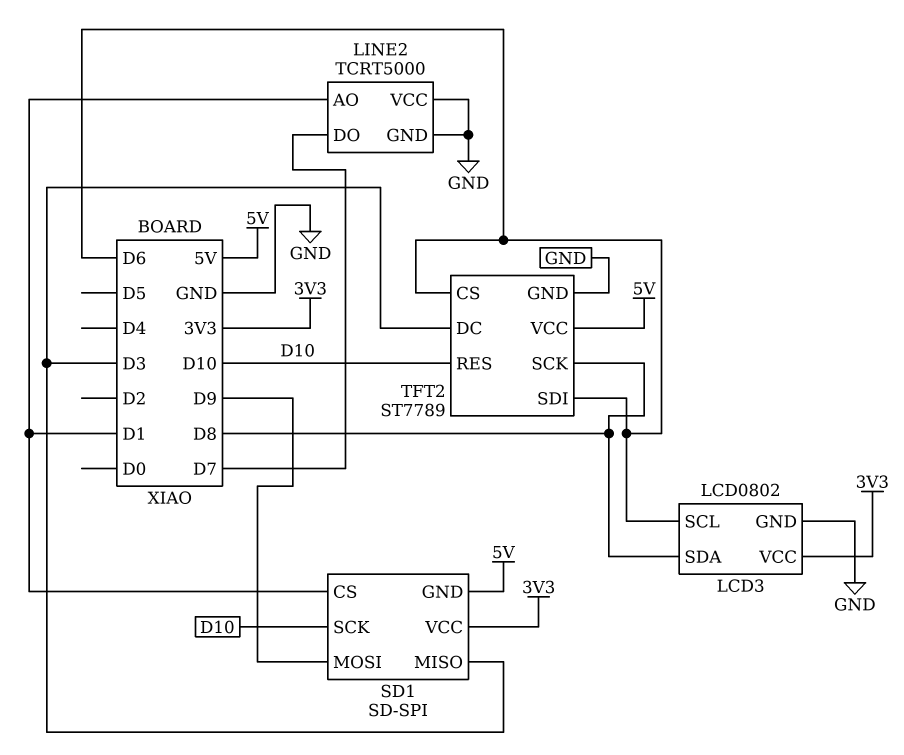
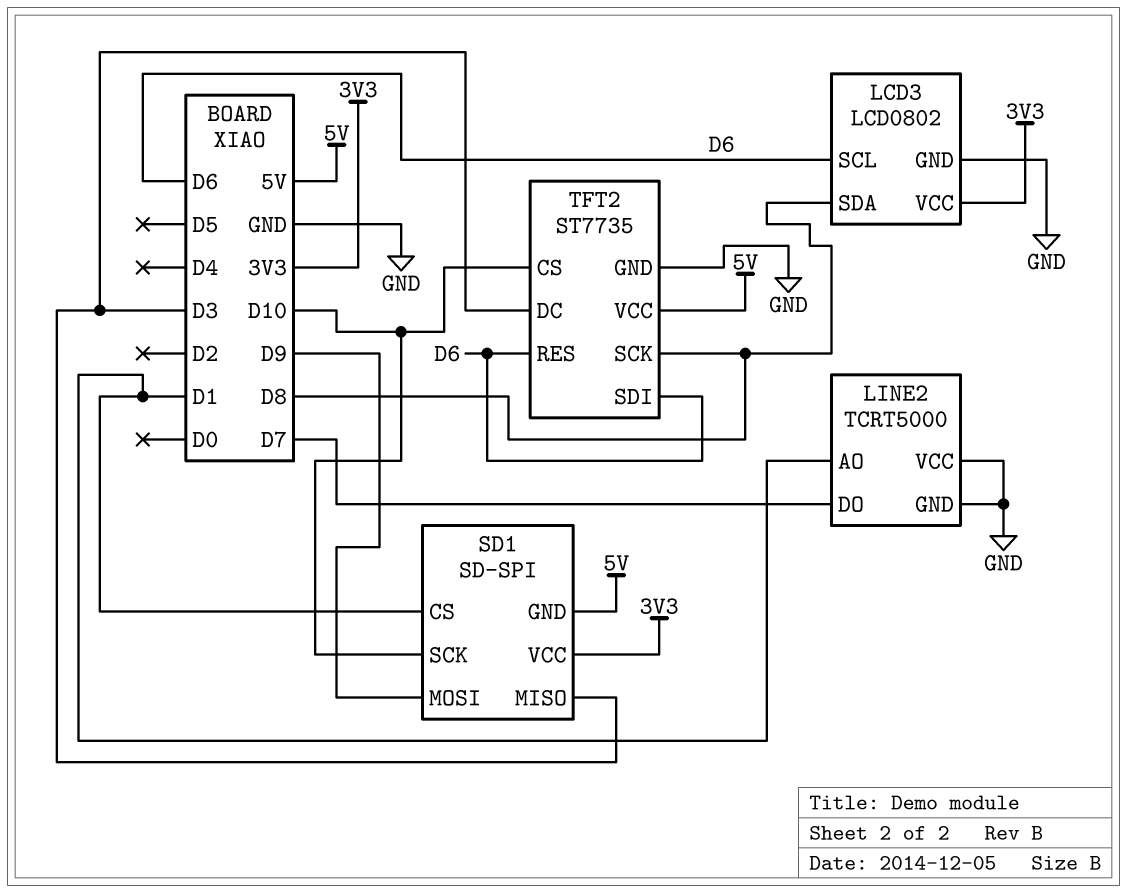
TFT2: ST7789 -> ST7735
TFT2 pin CS: D6 -> D10
TFT2 pin RES: D10 -> D6

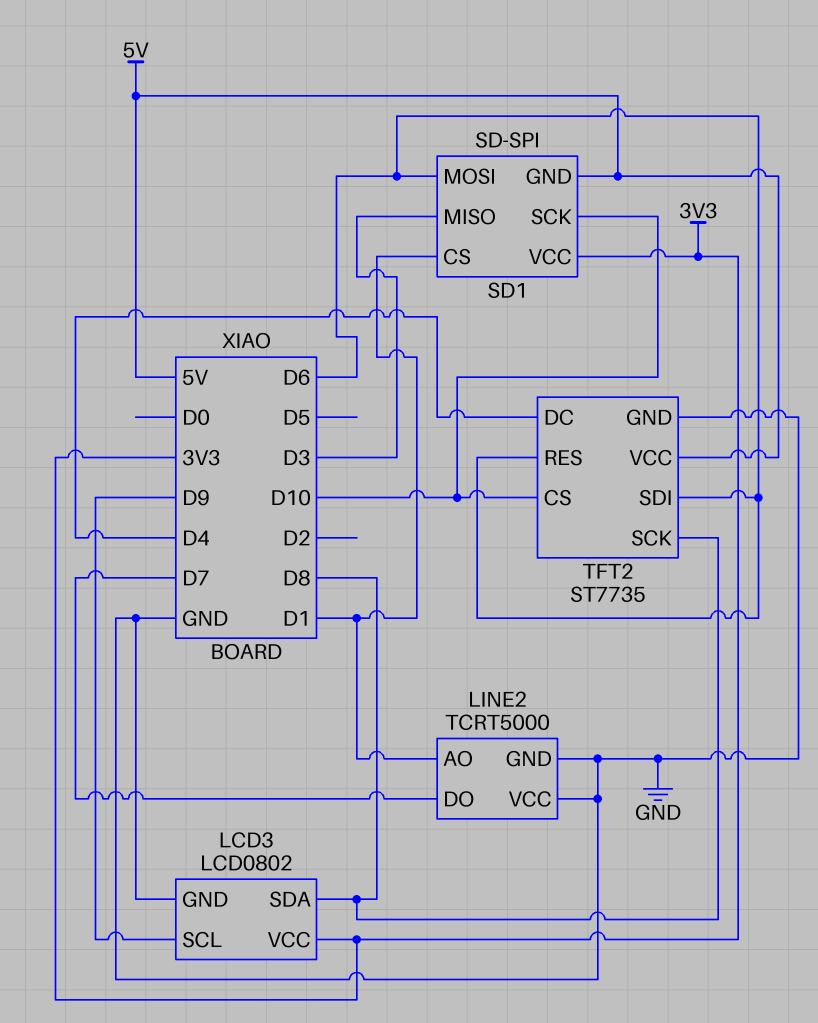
LCD3 pin SCL: D6 -> D9
SD1 pin MOSI: D9 -> D6
TFT2 pin DC: D3 -> D4

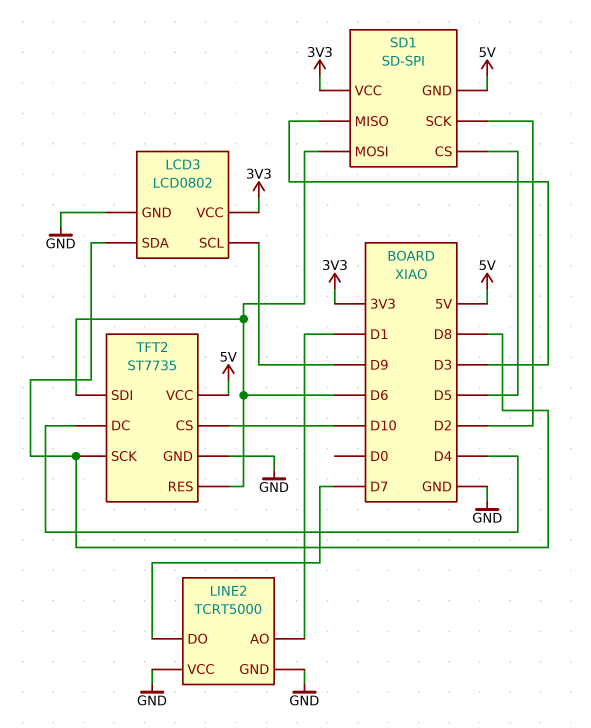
SD1 pin CS: D1 -> D5
SD1 pin SCK: D10 -> D2

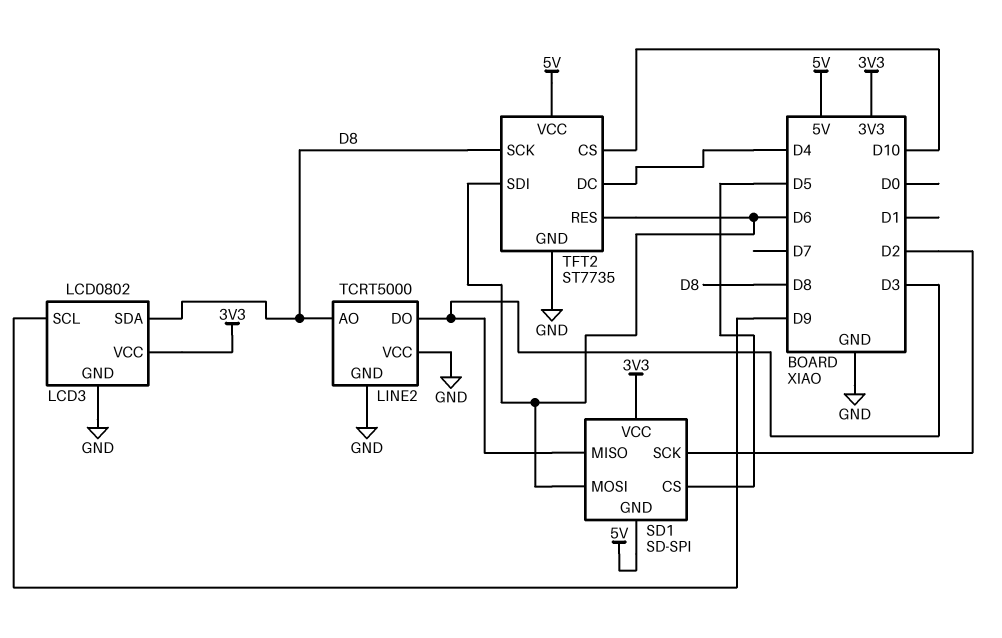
LINE2 pin AO: D1 -> D8
LINE2 pin DO: D7 -> D3

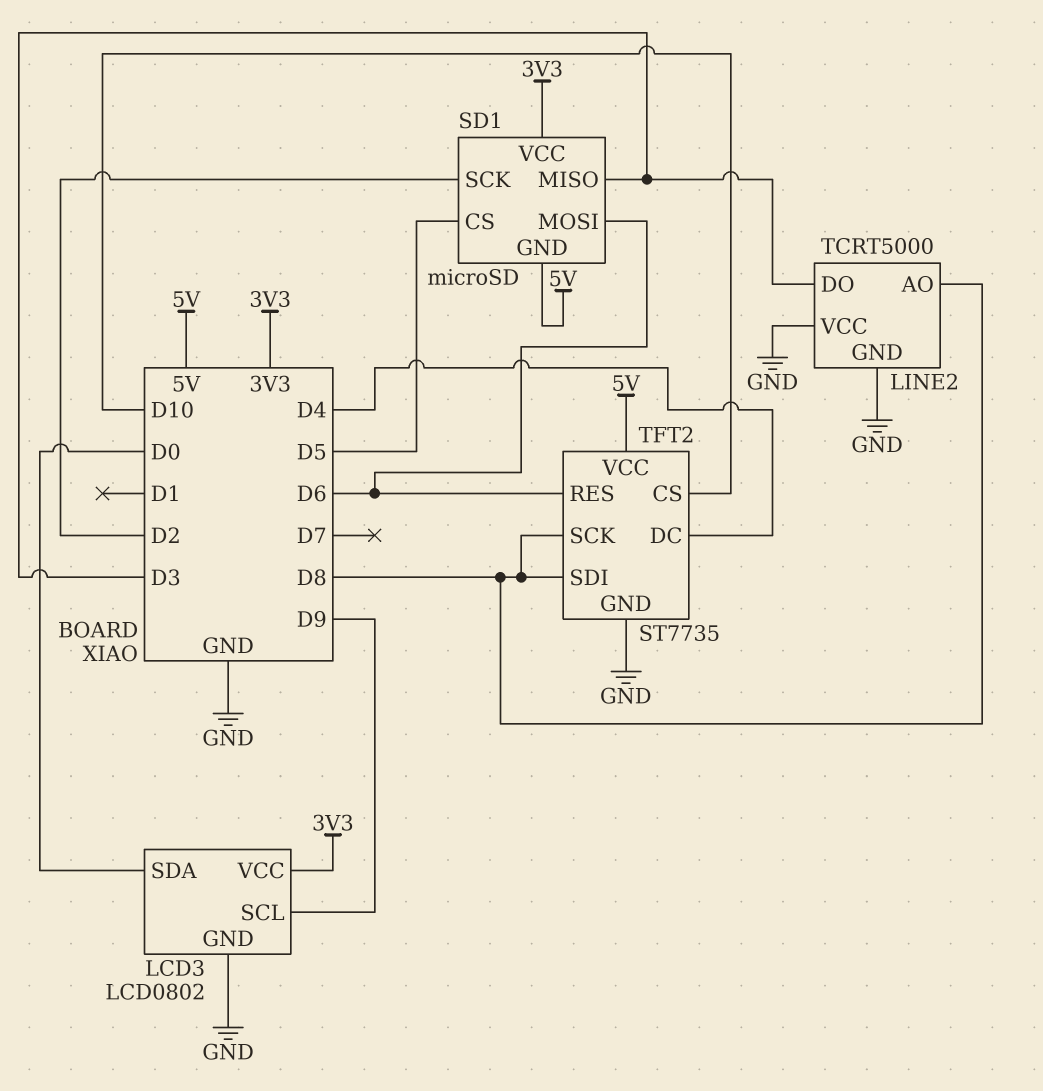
LCD3 pin SDA: D8 -> D0
SD1: SD-SPI -> microSD
TFT2 pin SDI: D6 -> D8

